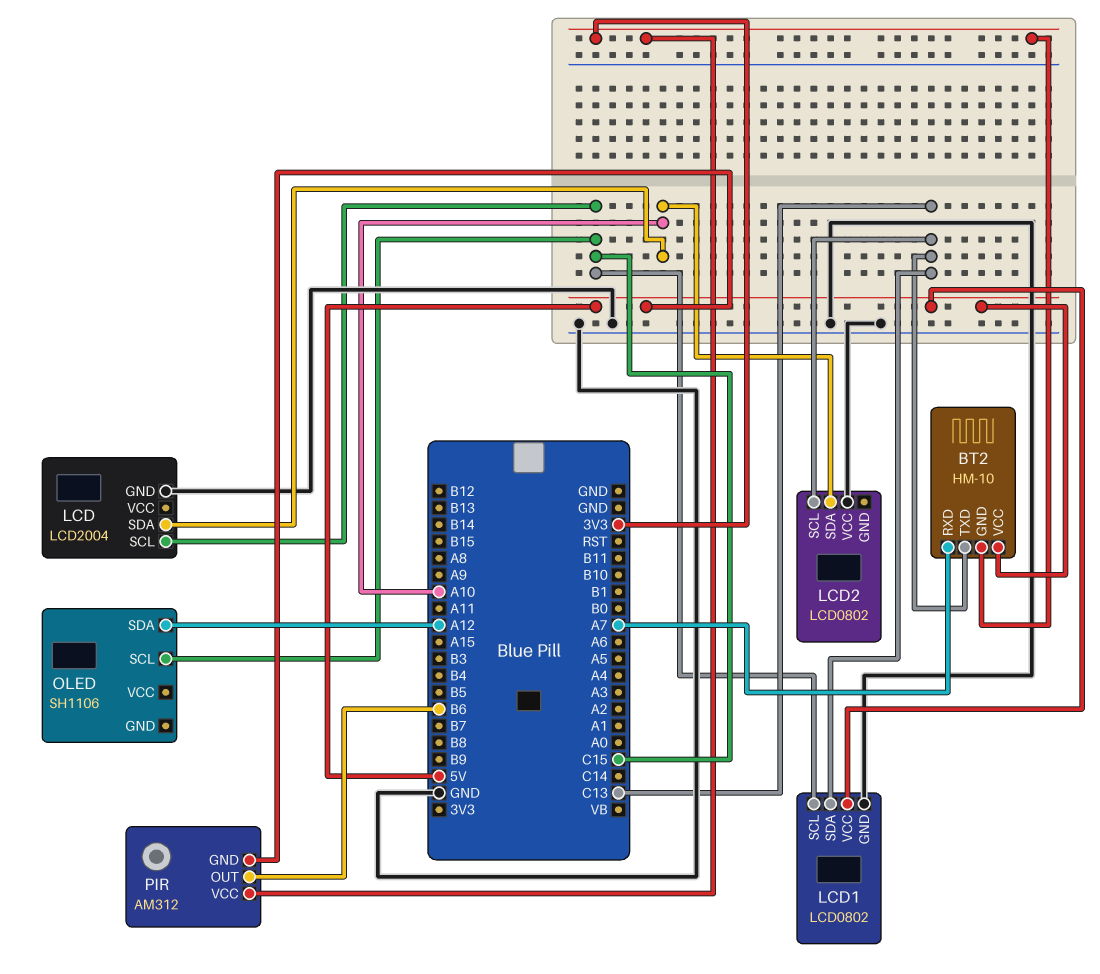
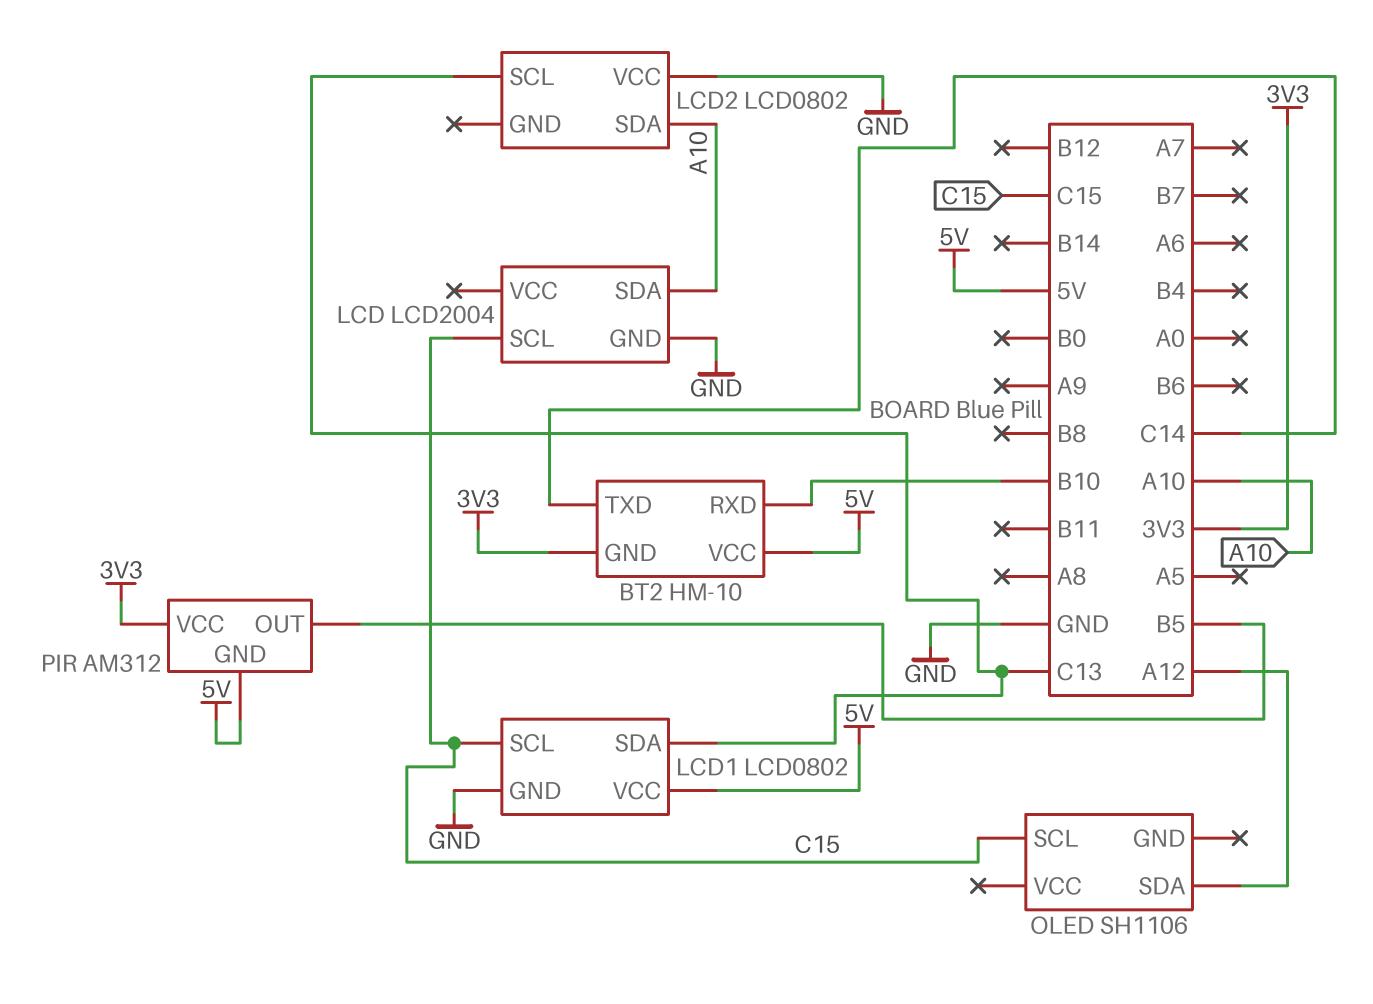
BT2 pin RXD: A7 -> B10
BT2 pin TXD: C13 -> C14
PIR pin OUT: B6 -> B5

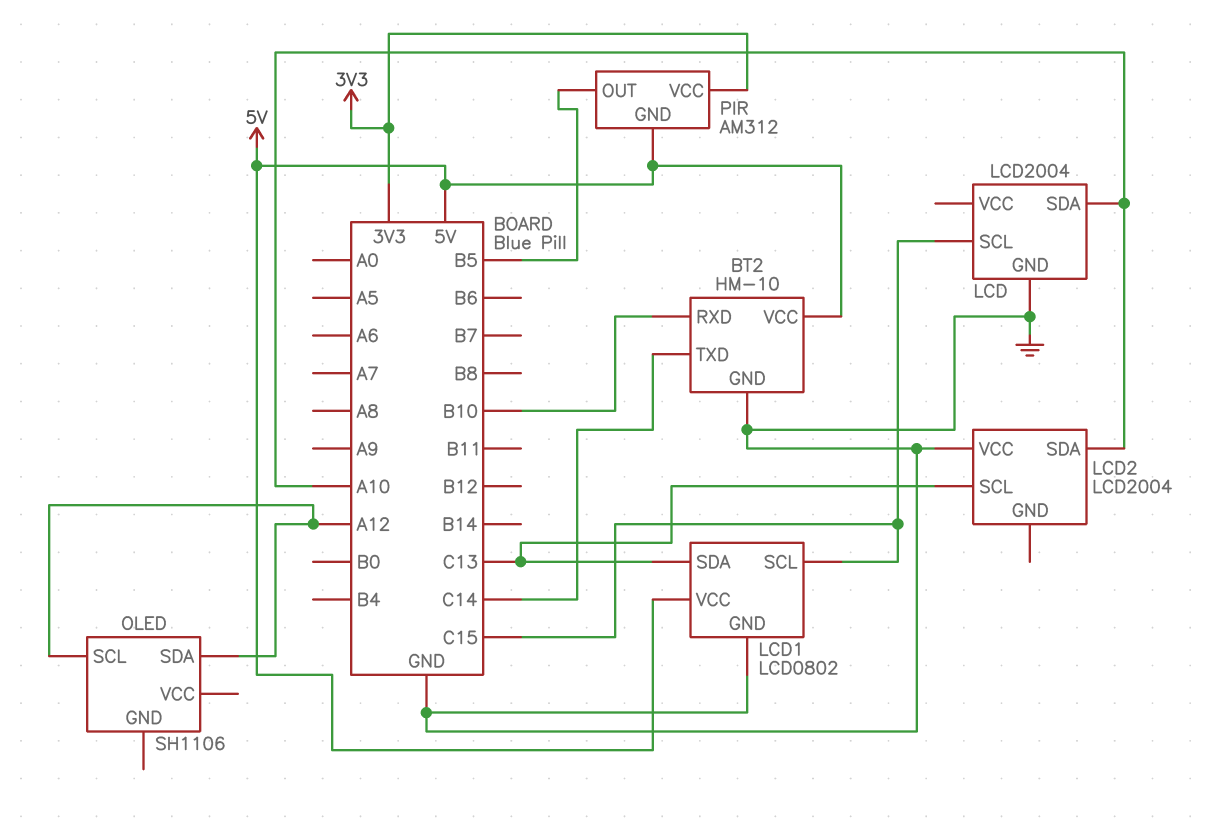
BT2 pin GND: 3V3 -> GND
LCD2: LCD0802 -> LCD2004
OLED pin SCL: C15 -> A12

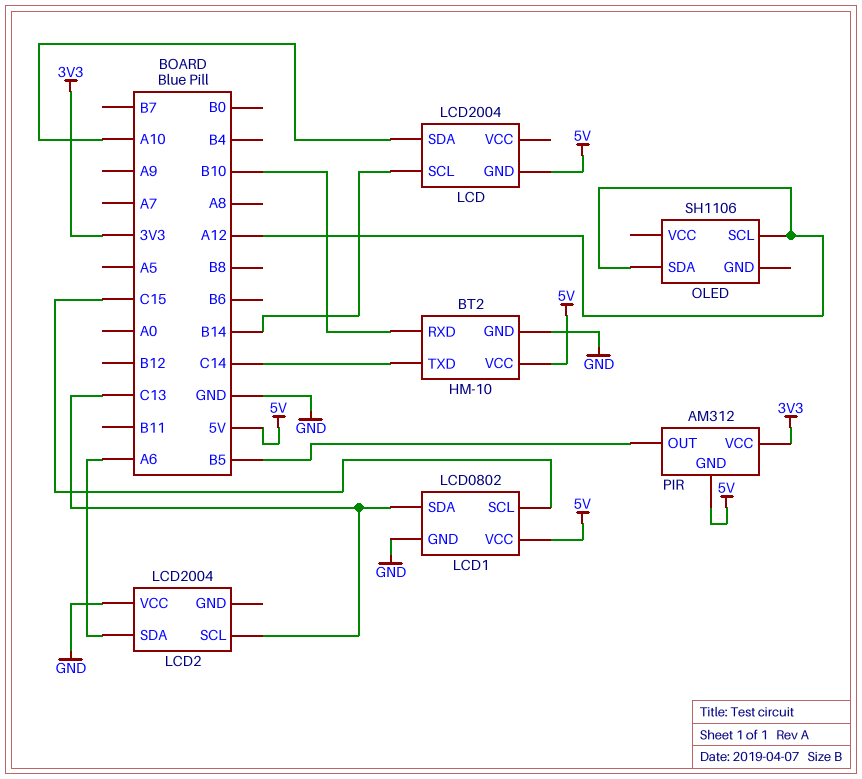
LCD pin GND: GND -> 5V
LCD pin SCL: C15 -> B14
LCD2 pin SDA: A10 -> A6

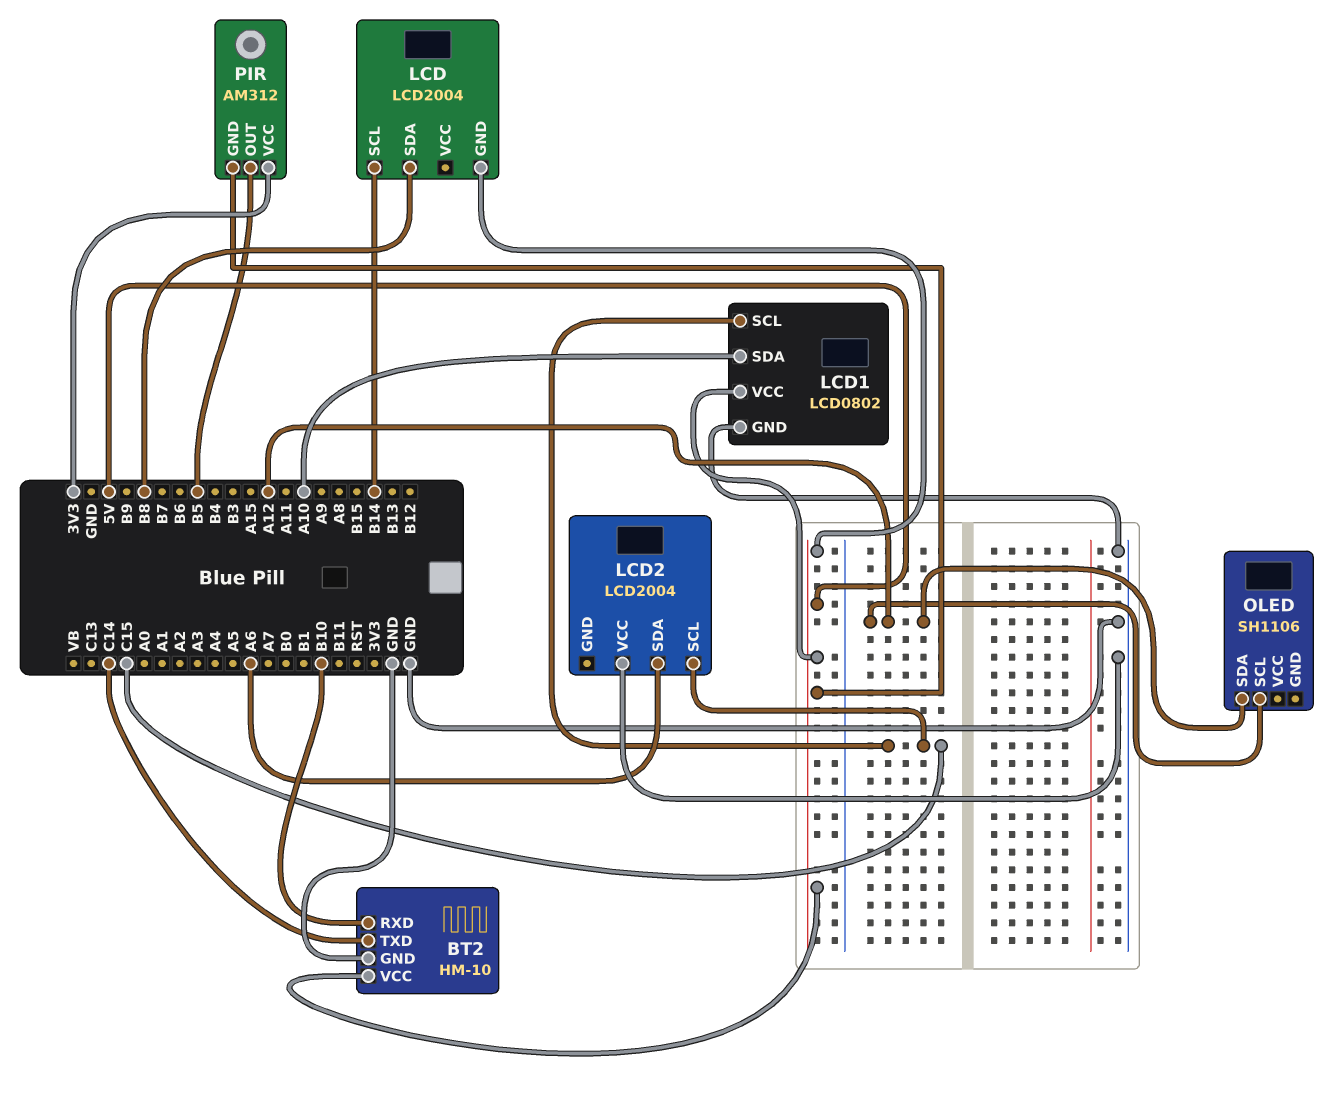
LCD pin SDA: A10 -> B8
LCD1 pin SDA: C13 -> A10
LCD2 pin SCL: C13 -> C15

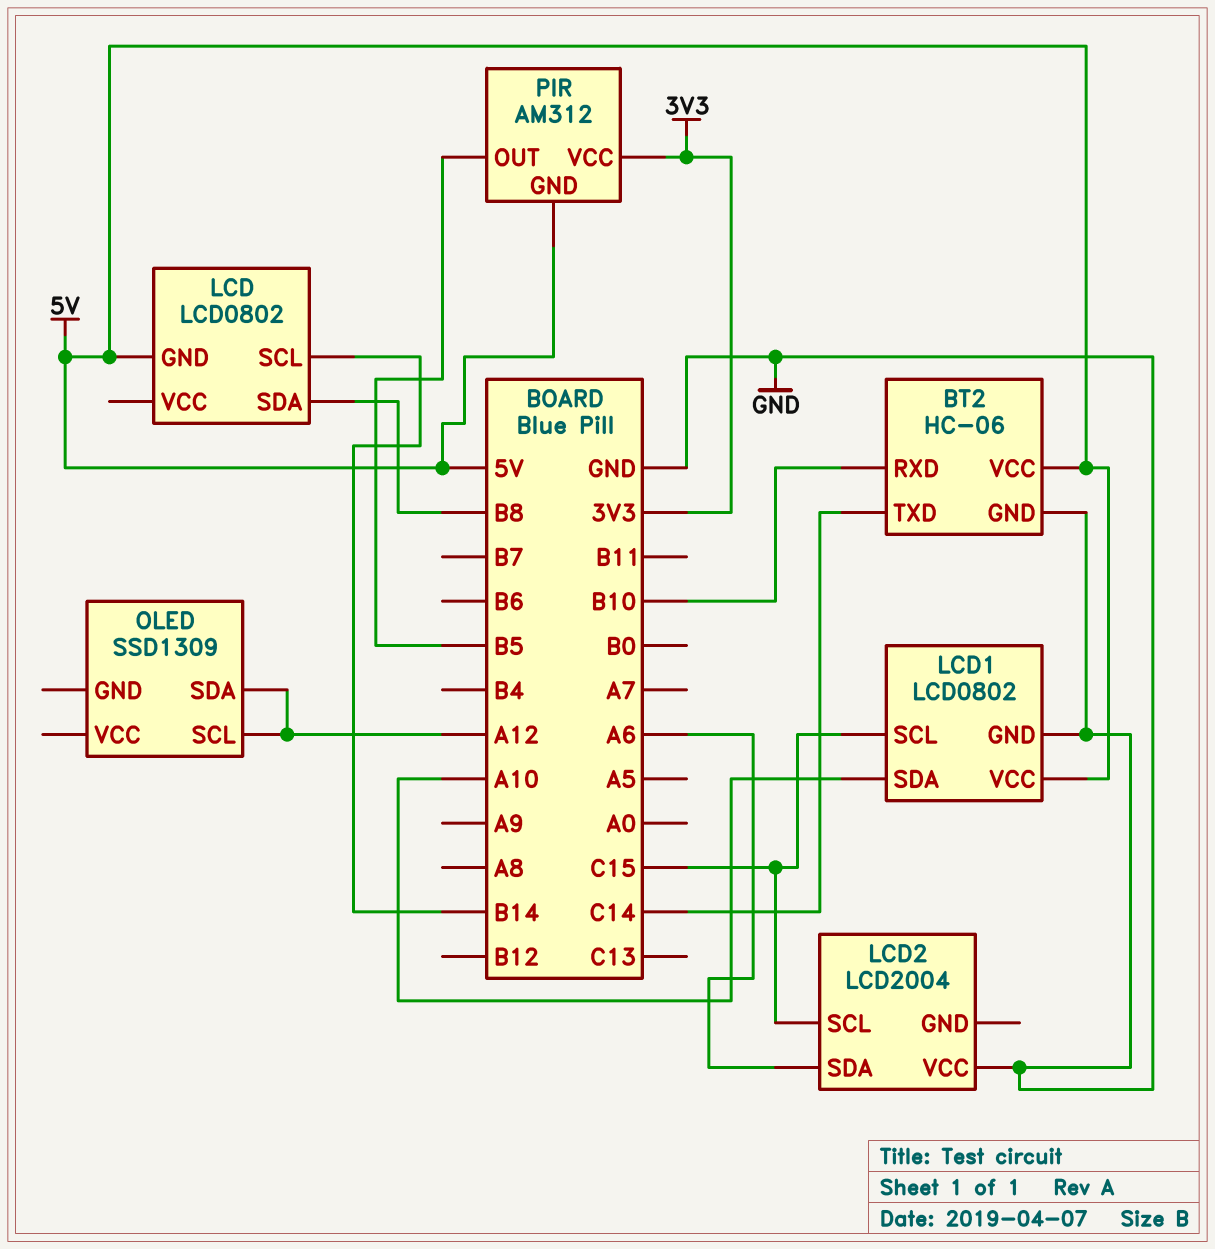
BT2: HM-10 -> HC-06
LCD: LCD2004 -> LCD0802
OLED: SH1106 -> SSD1309

